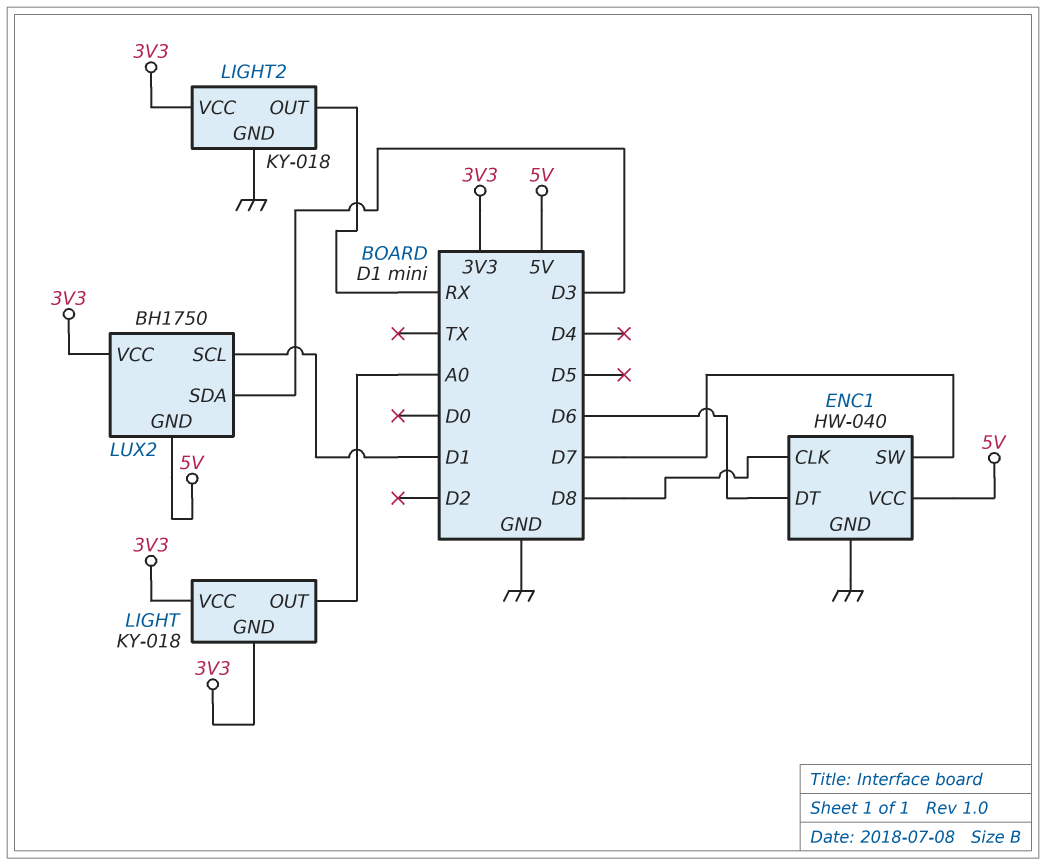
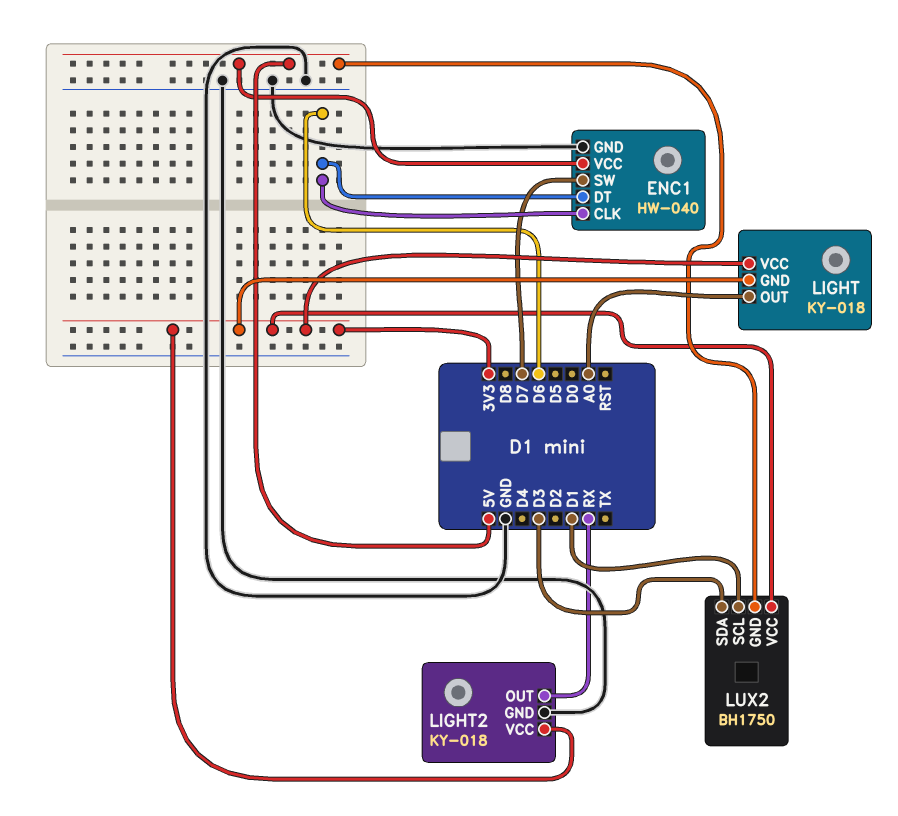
ENC1 pin CLK: D8 -> D6

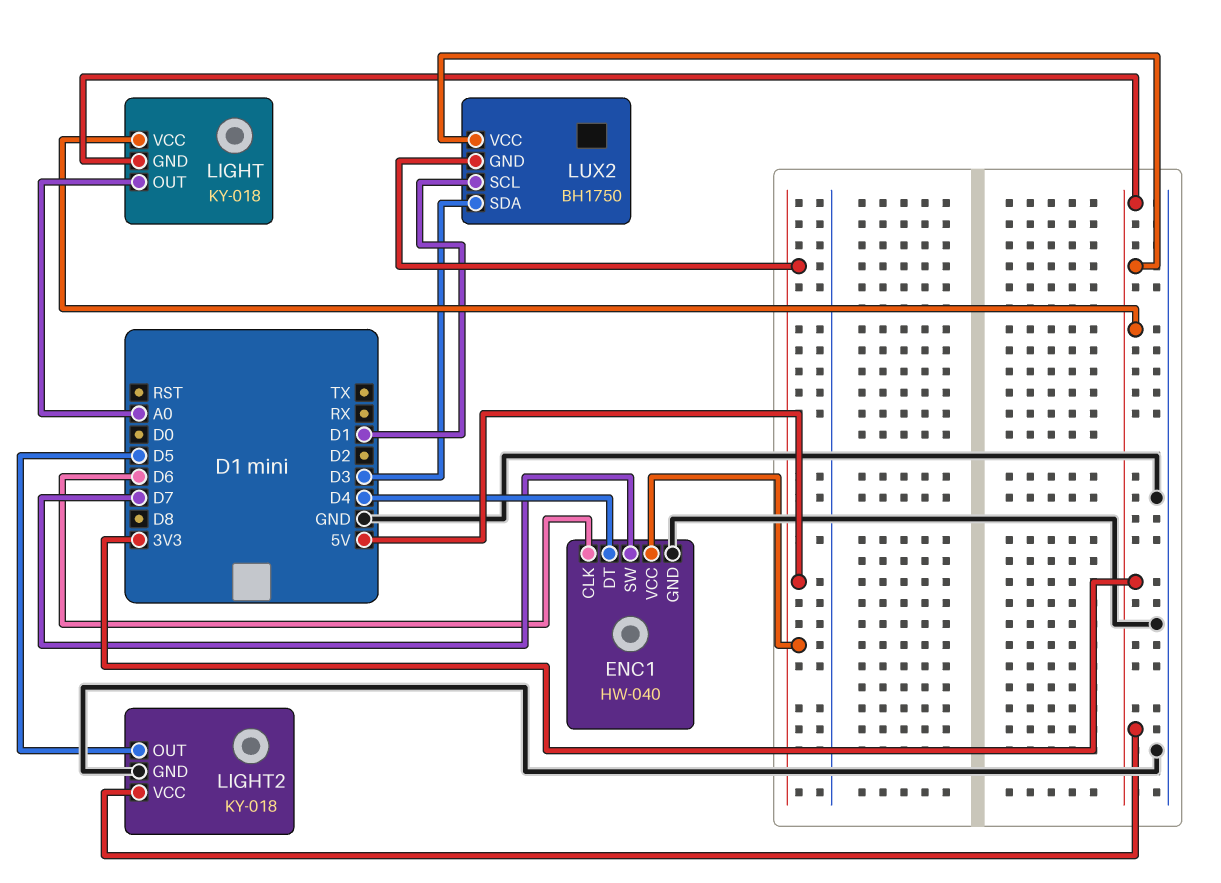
ENC1 pin DT: D6 -> D4
LIGHT2 pin OUT: RX -> D5

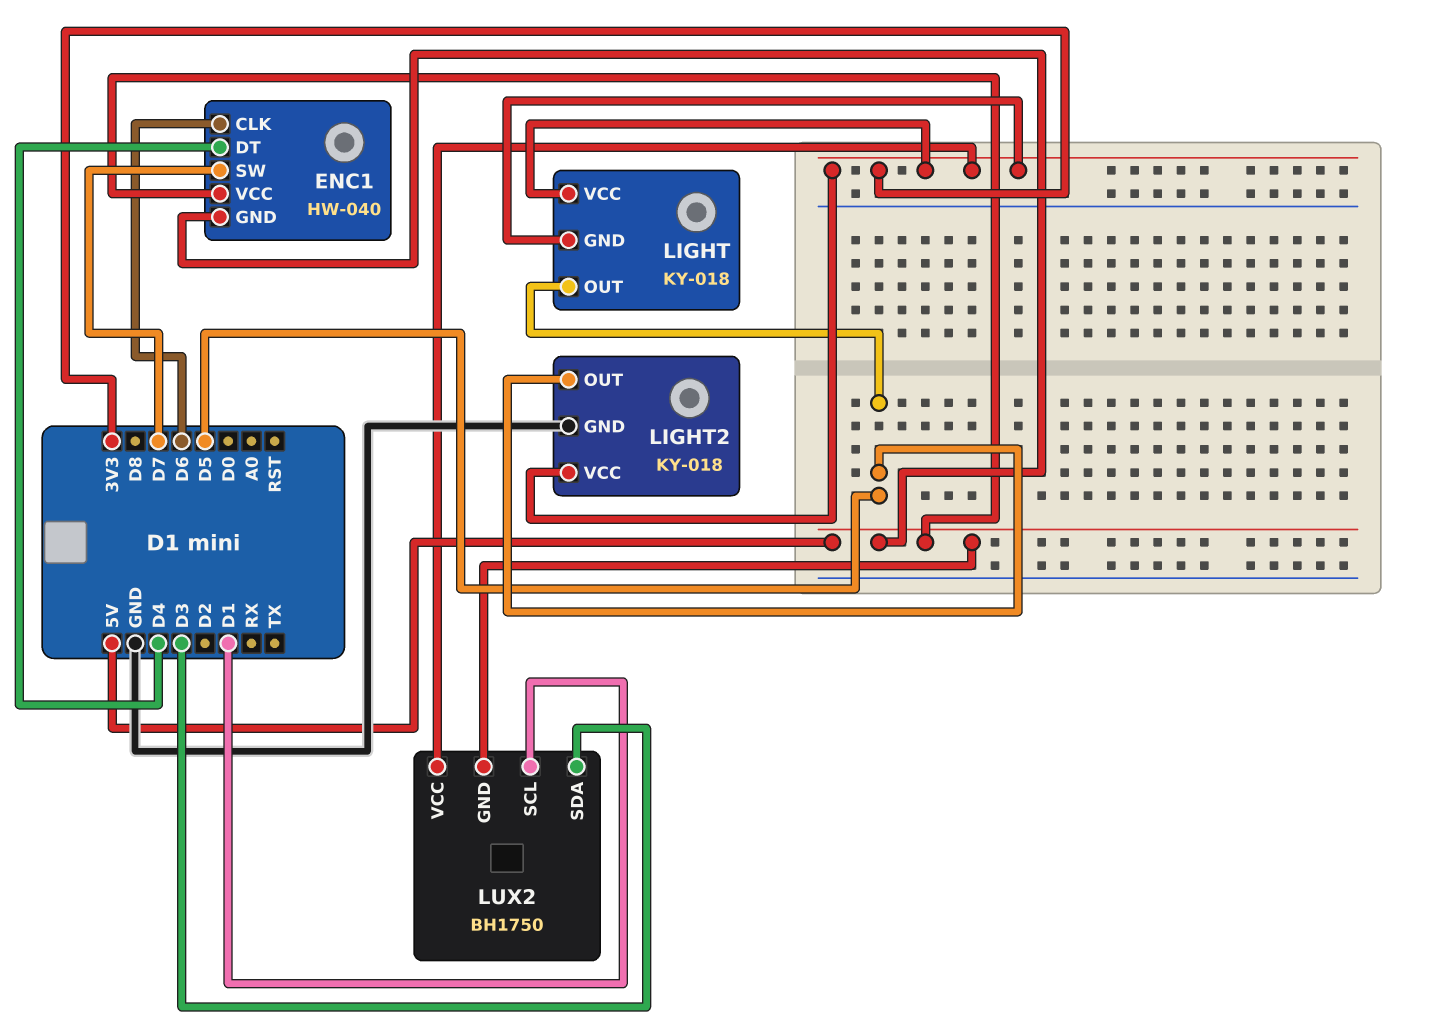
ENC1 pin GND: GND -> 5V
LIGHT pin OUT: A0 -> D5

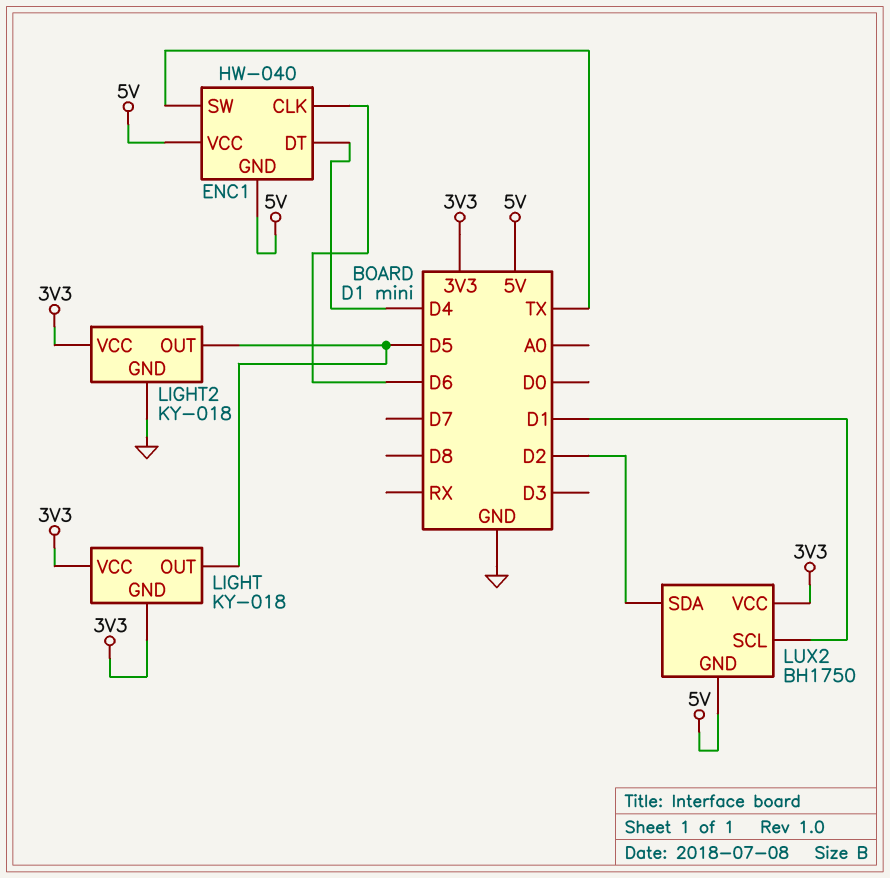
ENC1 pin SW: D7 -> TX
LUX2 pin SDA: D3 -> D2

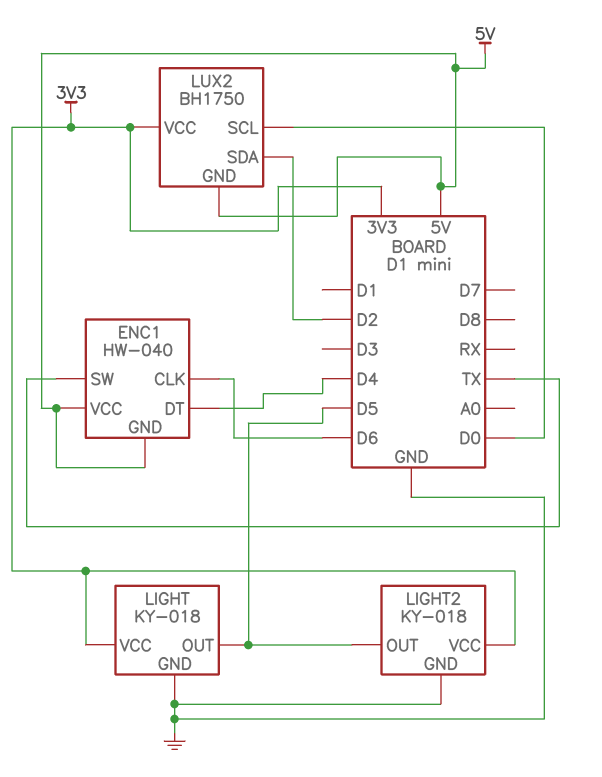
LIGHT pin GND: 3V3 -> GND
LUX2 pin SCL: D1 -> D0

